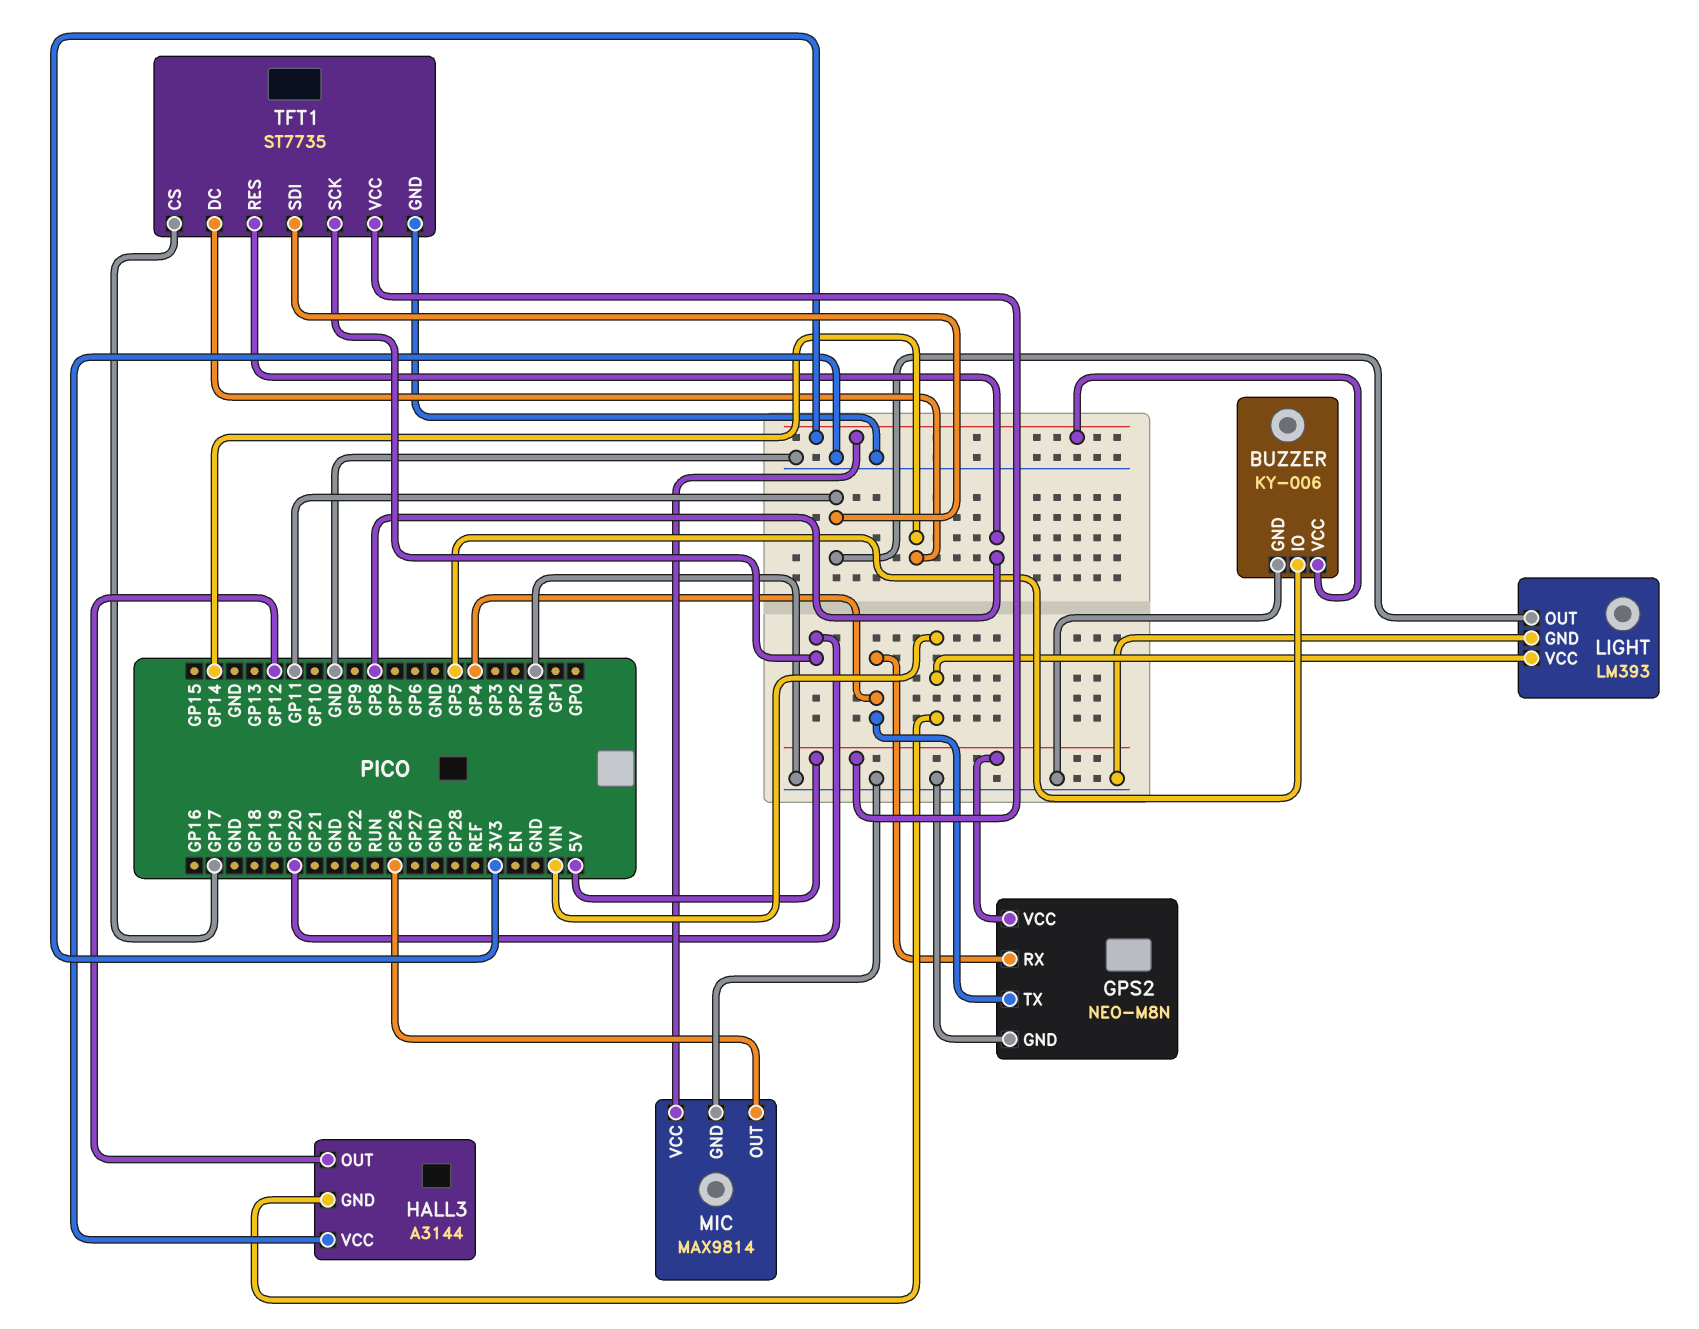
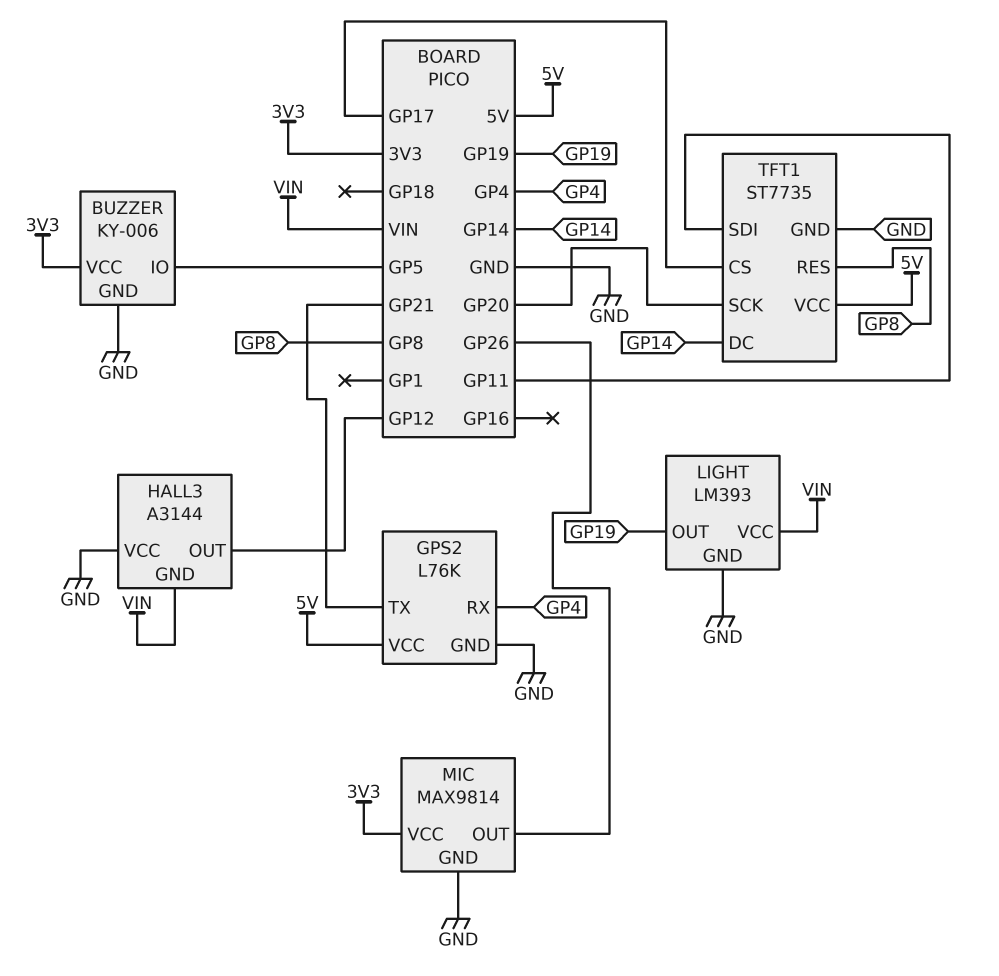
GPS2: NEO-M8N -> L76K
GPS2 pin TX: GP4 -> GP21
LIGHT pin OUT: GP11 -> GP19

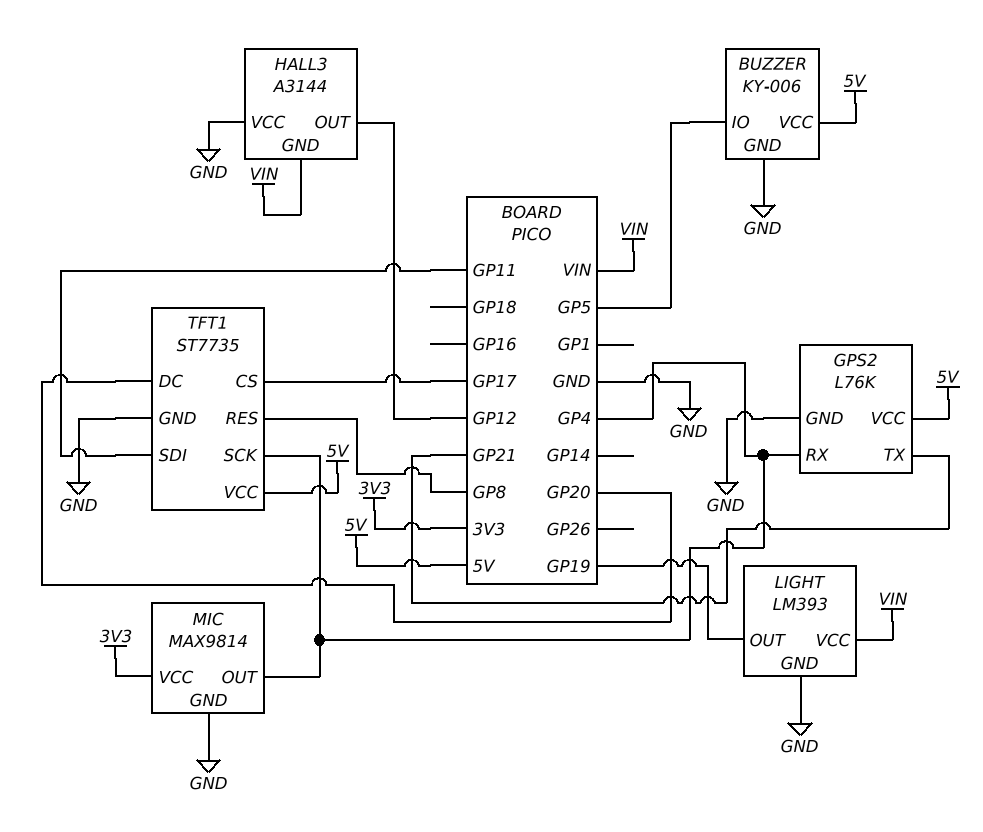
BUZZER pin VCC: 3V3 -> 5V
MIC pin OUT: GP26 -> GP4
TFT1 pin DC: GP14 -> GP20
TFT1 pin SCK: GP20 -> GP4

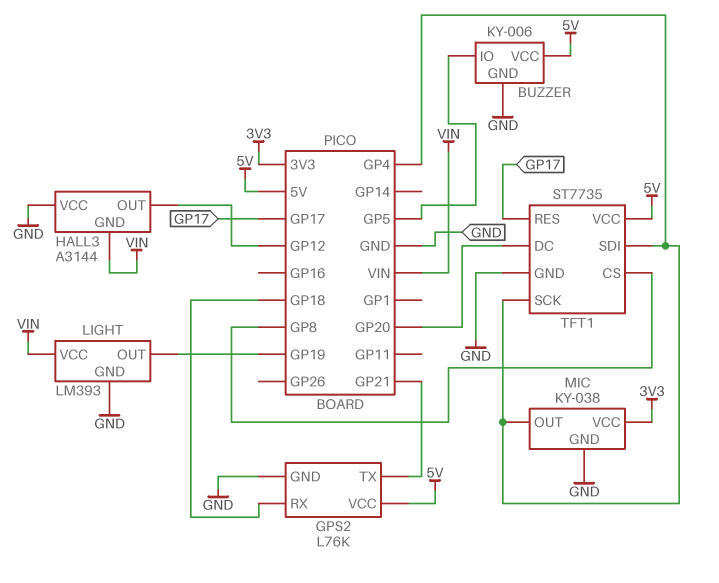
GPS2 pin RX: GP4 -> GP18
MIC: MAX9814 -> KY-038
TFT1 pin CS: GP17 -> GP8
TFT1 pin RES: GP8 -> GP17
TFT1 pin SDI: GP11 -> GP4

